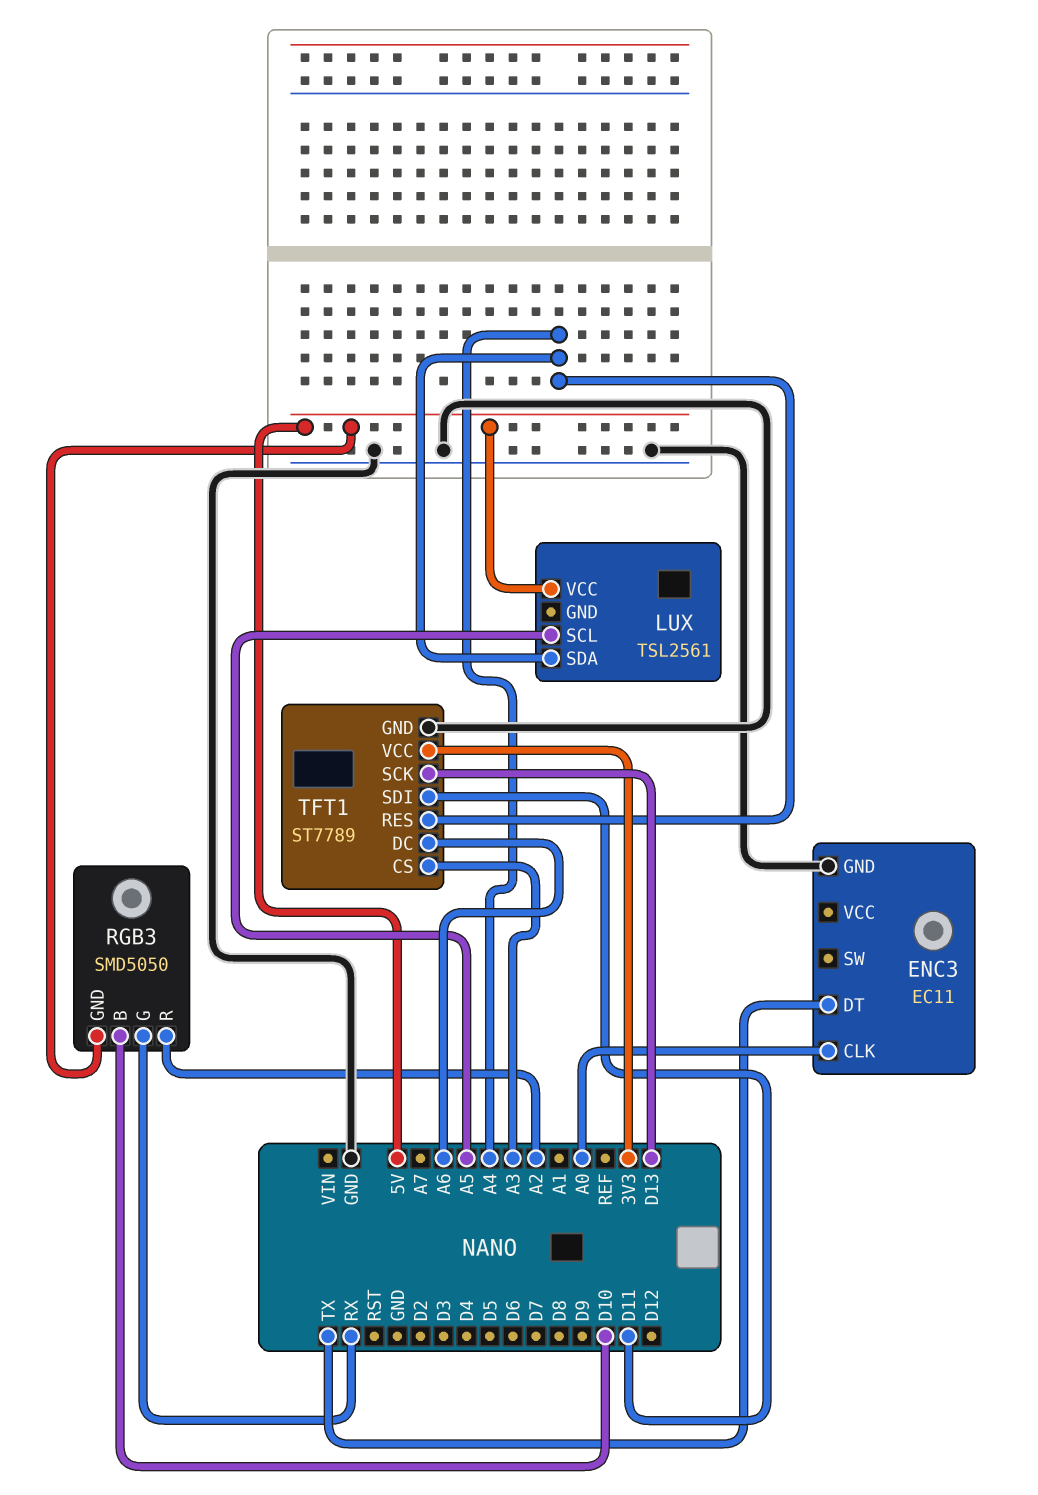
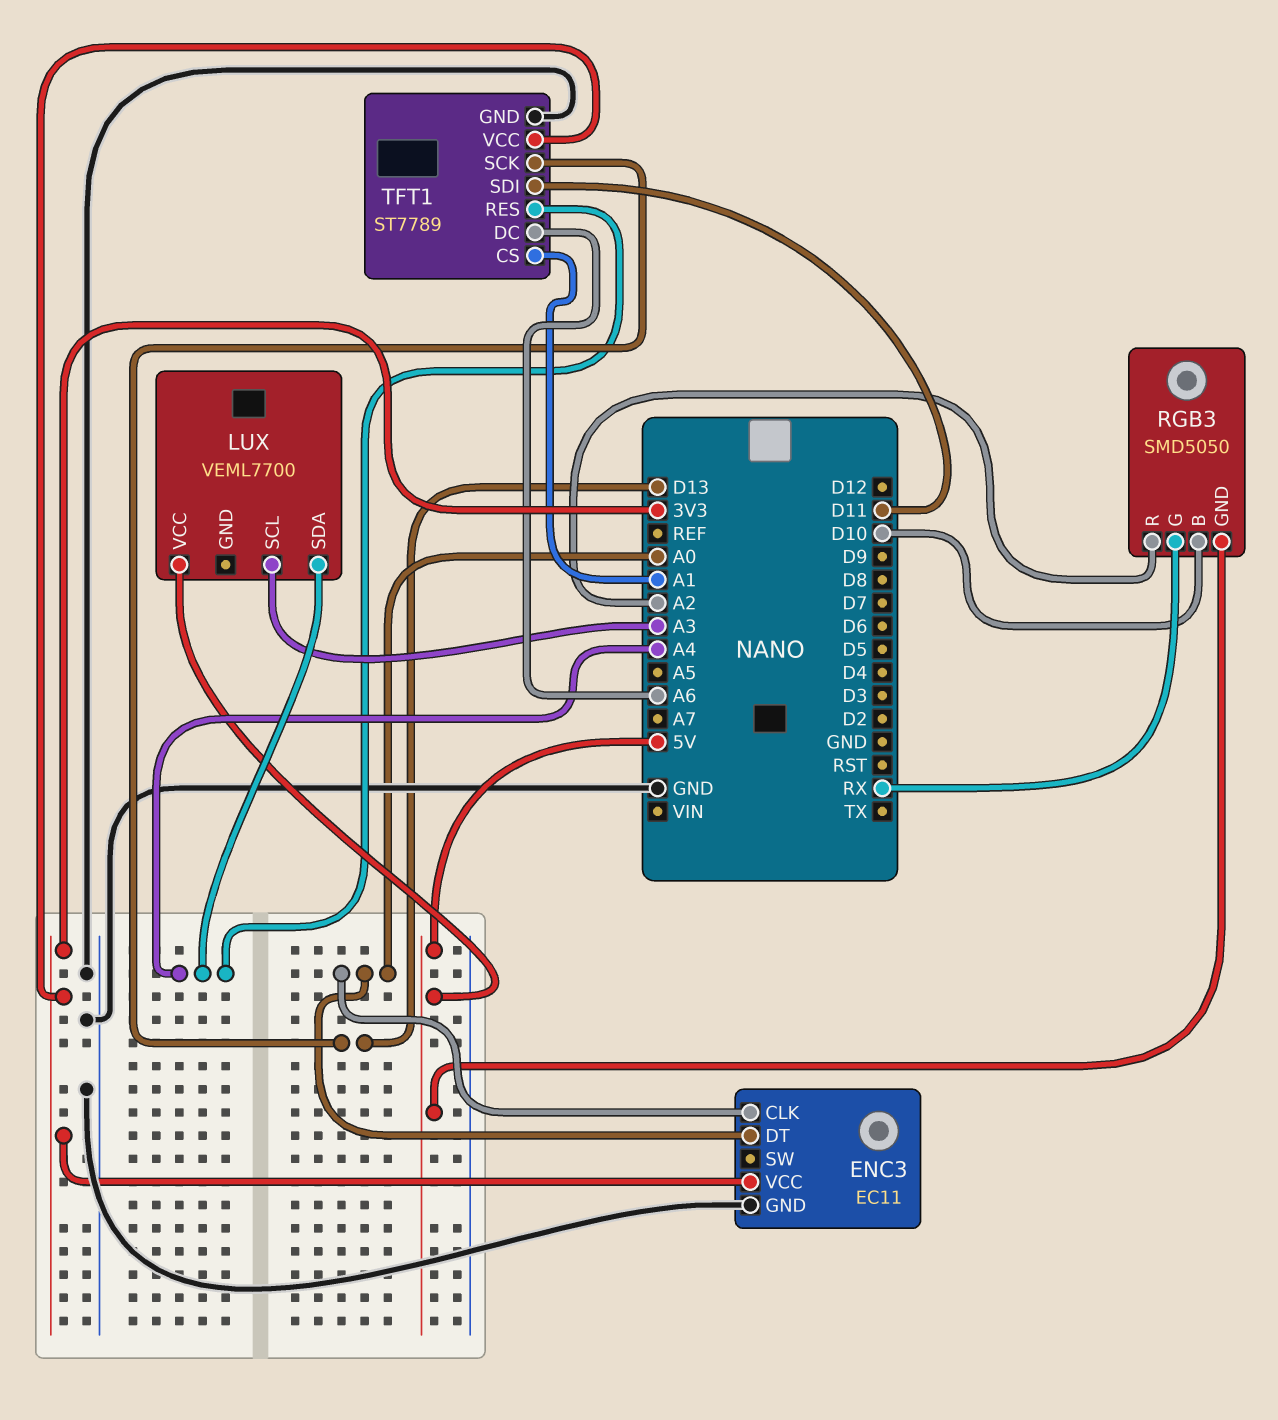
ENC3 pin DT: TX -> A0
ENC3 pin VCC: none -> 3V3
LUX: TSL2561 -> VEML7700
LUX pin SCL: A5 -> A3
TFT1 pin CS: A3 -> A1

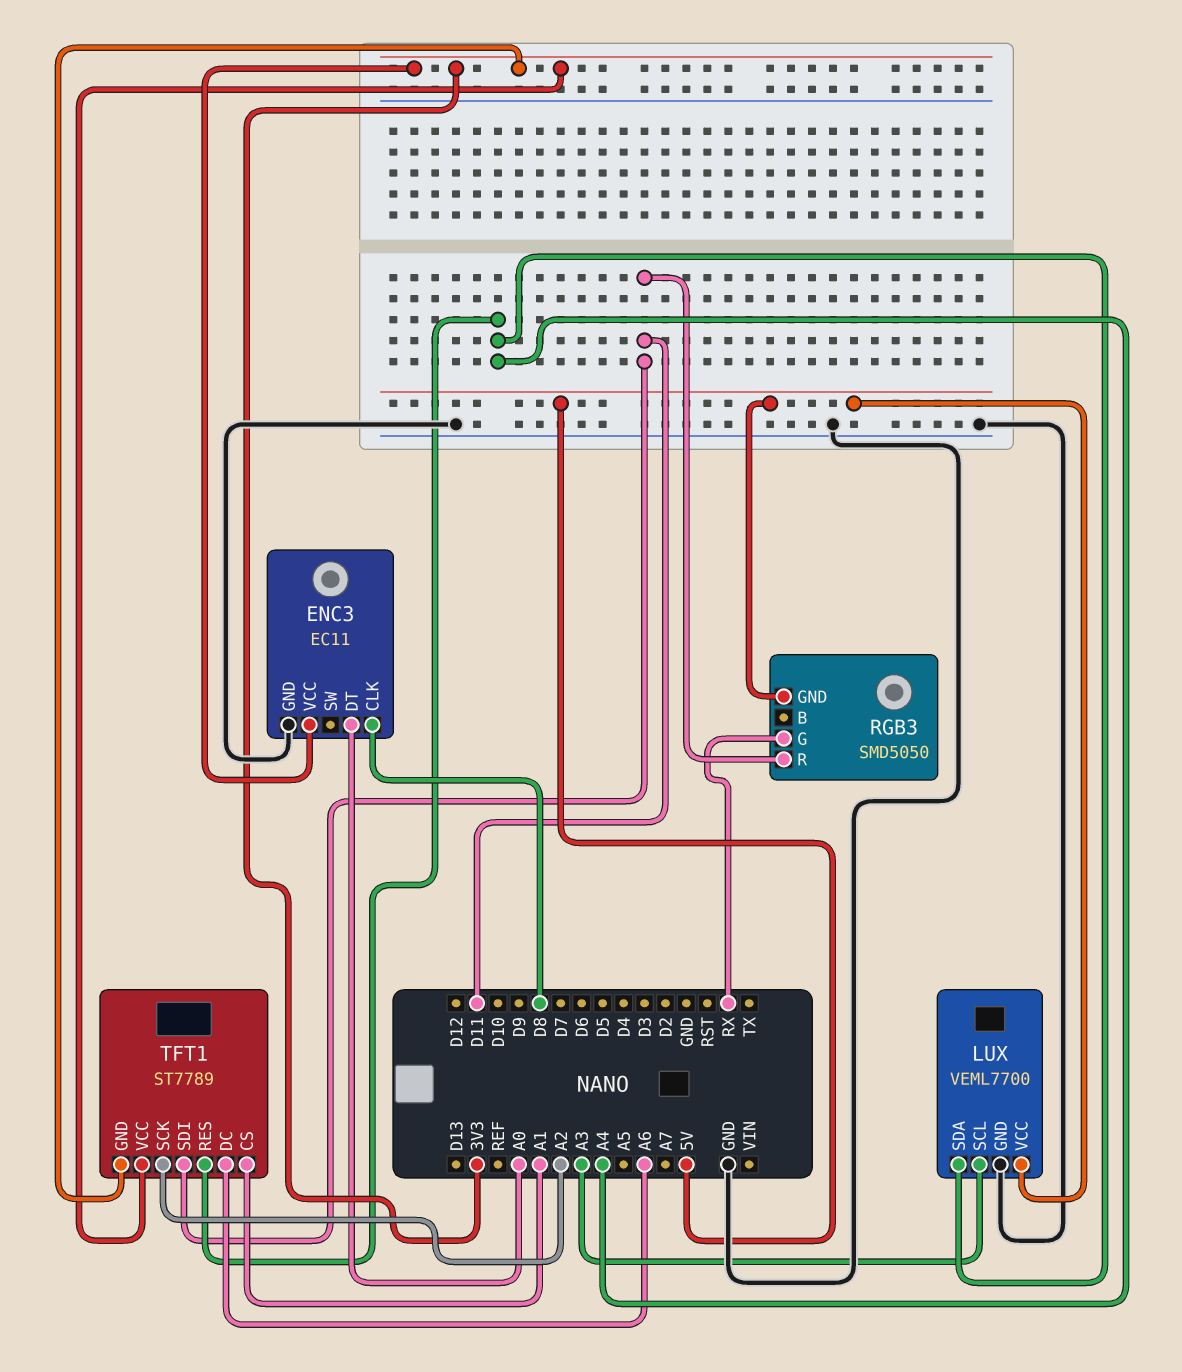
ENC3 pin CLK: A0 -> D8
LUX pin GND: none -> GND
RGB3 pin B: D10 -> none
RGB3 pin R: A2 -> D11
TFT1 pin GND: GND -> 3V3
TFT1 pin SCK: D13 -> A2

